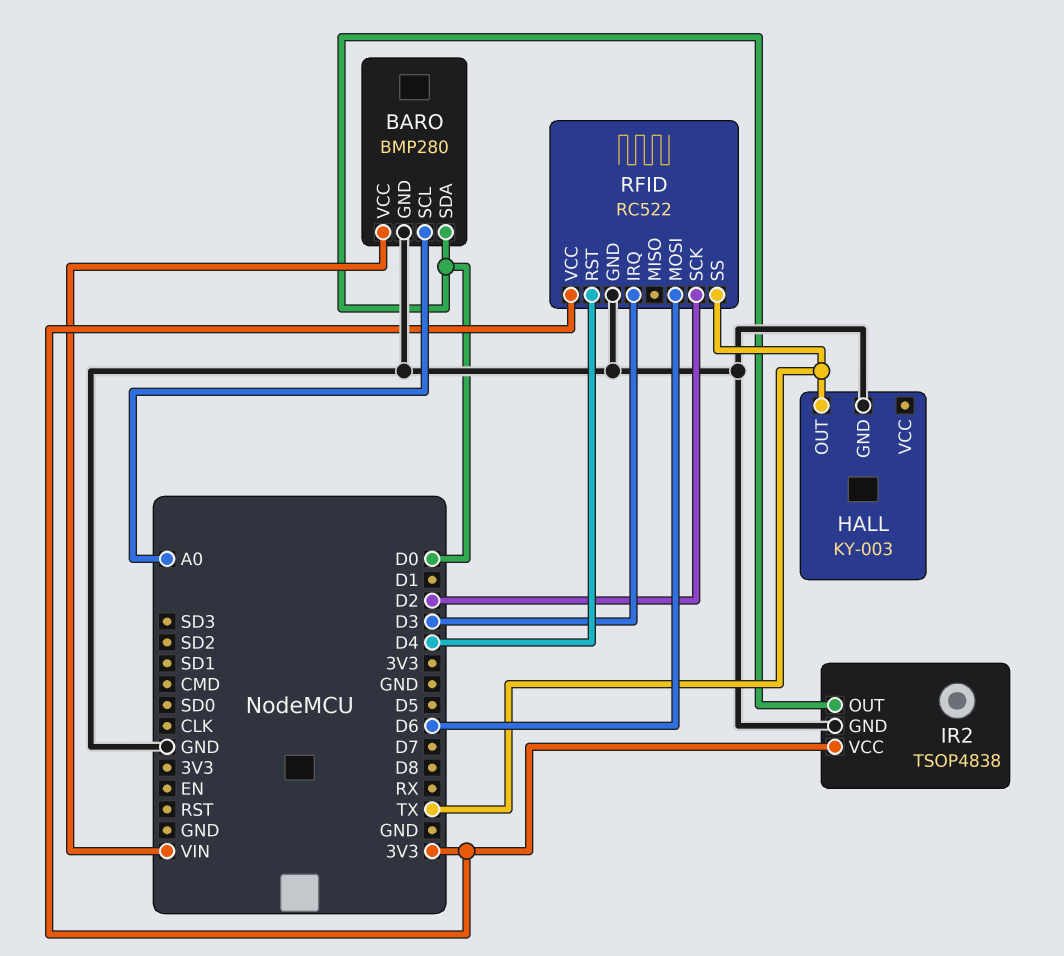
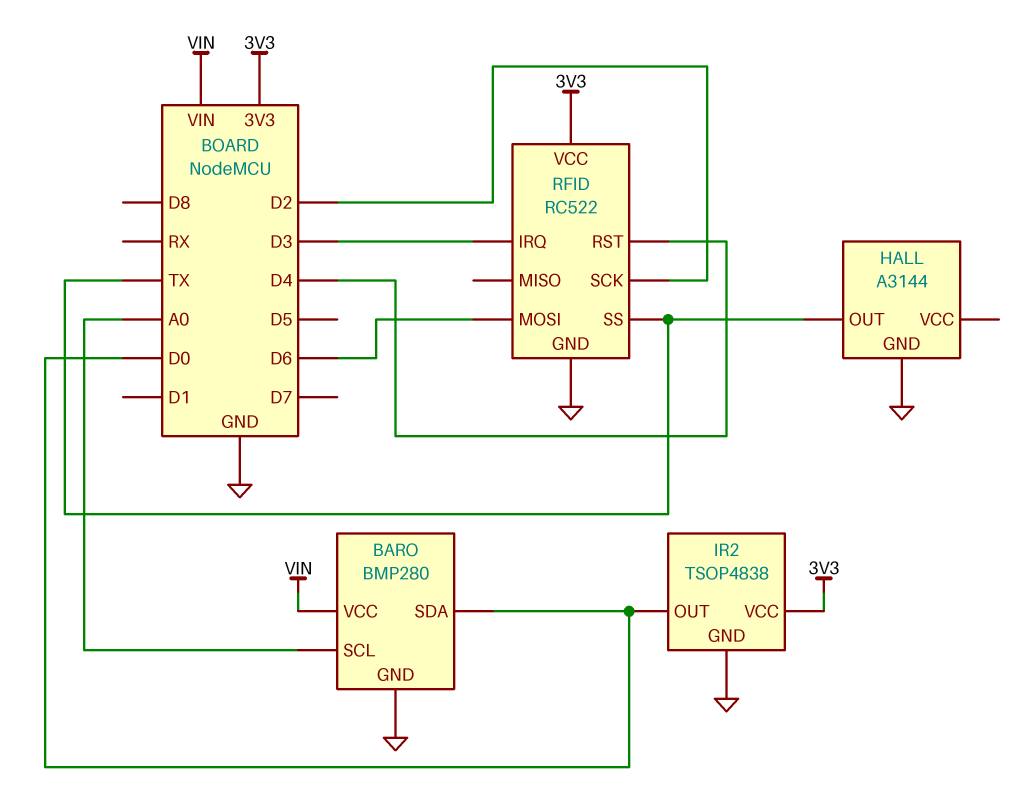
HALL: KY-003 -> A3144

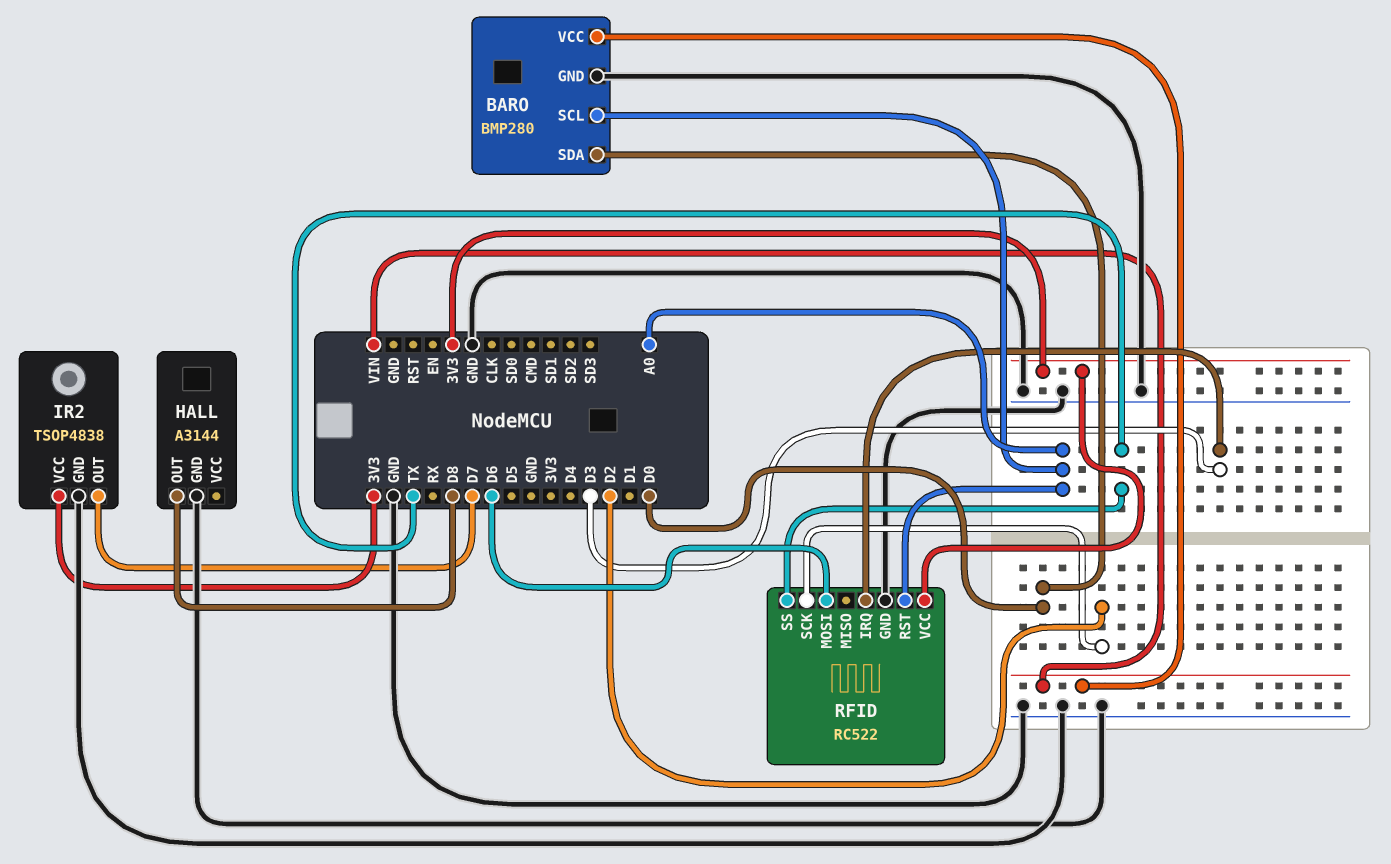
HALL pin OUT: TX -> D8
IR2 pin OUT: D0 -> D7
RFID pin RST: D4 -> A0

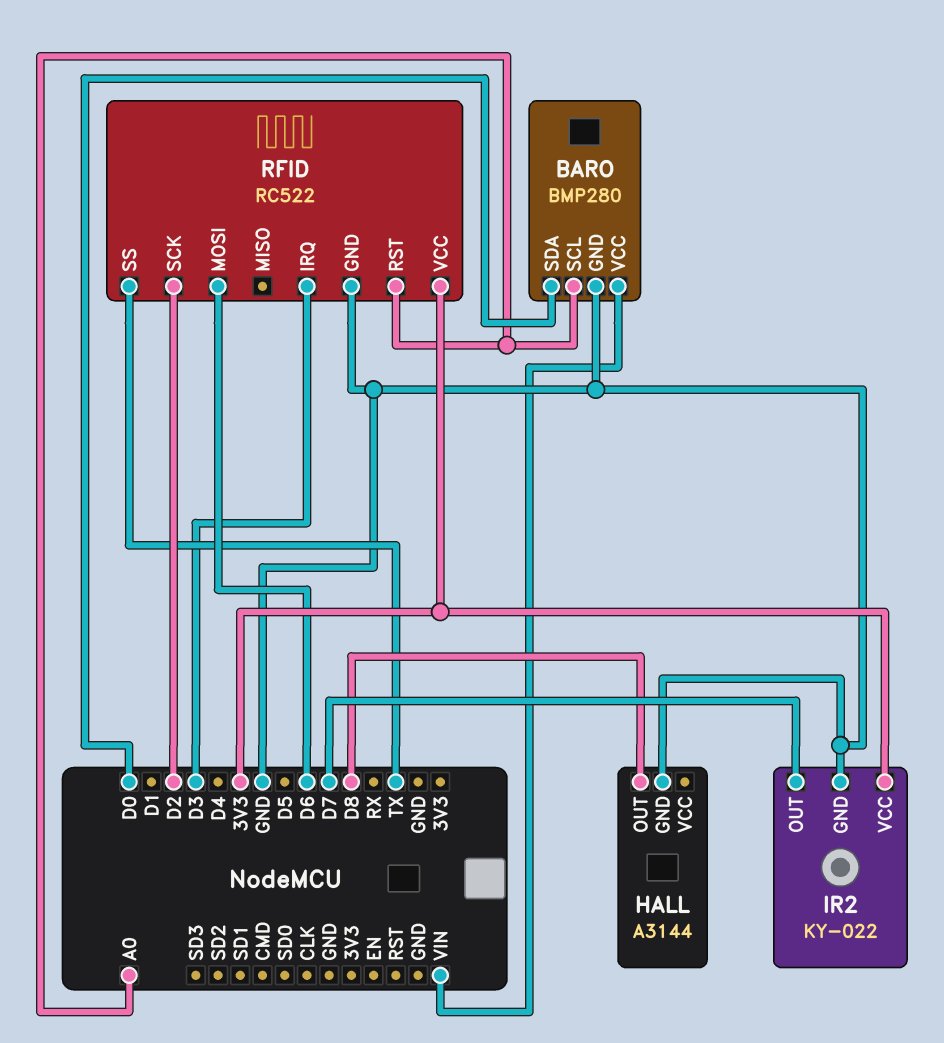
IR2: TSOP4838 -> KY-022

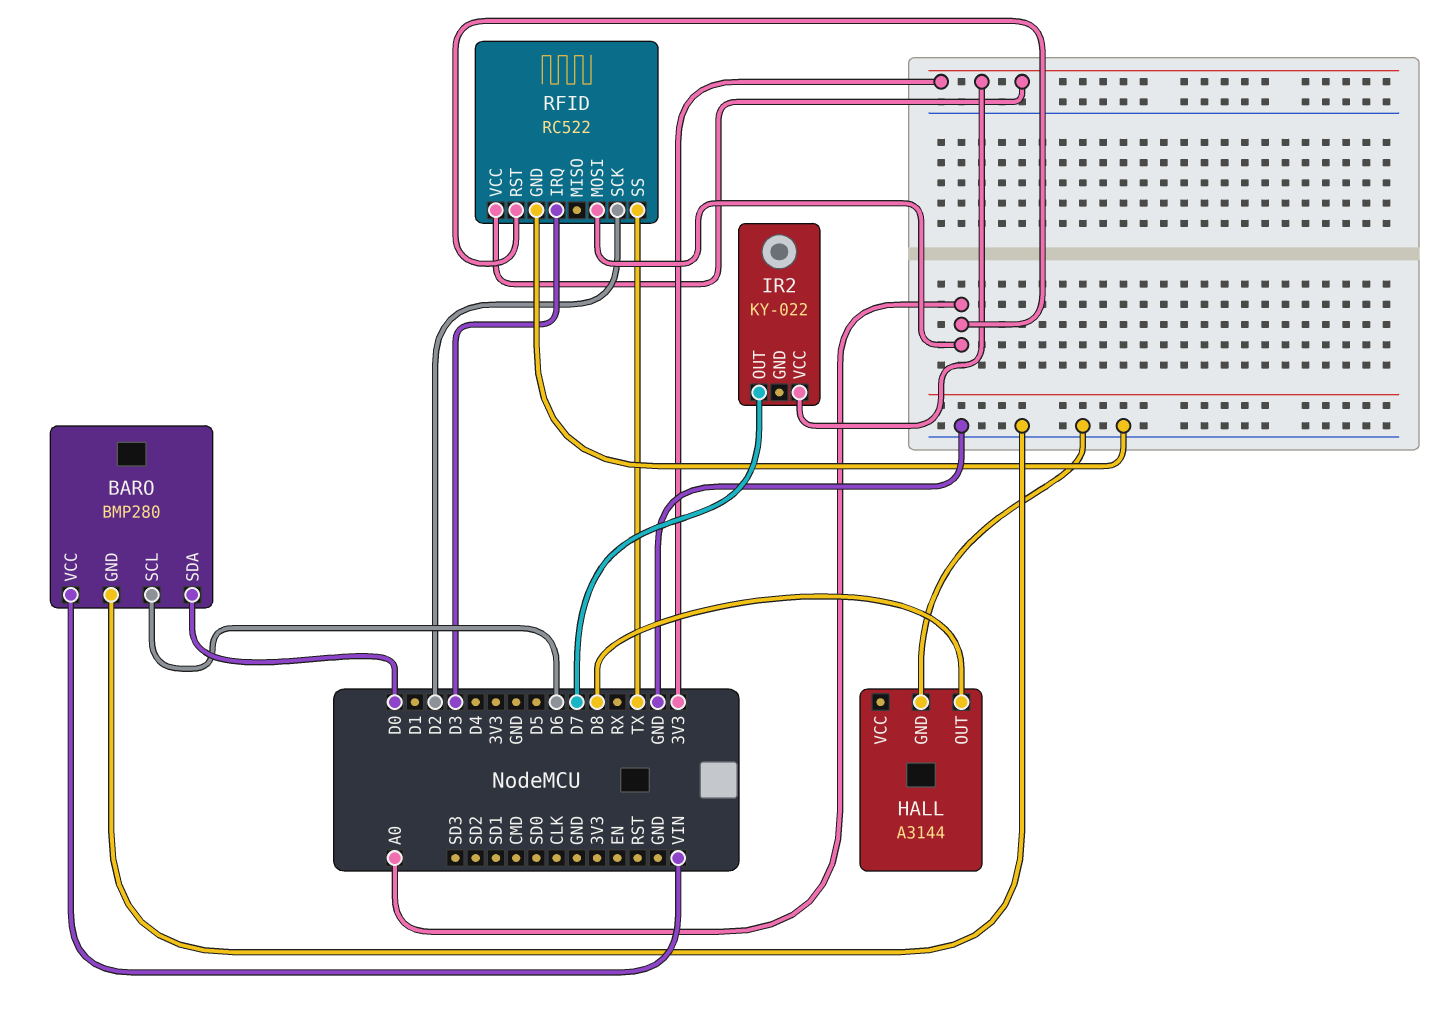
BARO pin SCL: A0 -> D6
IR2 pin GND: GND -> none
RFID pin MOSI: D6 -> A0

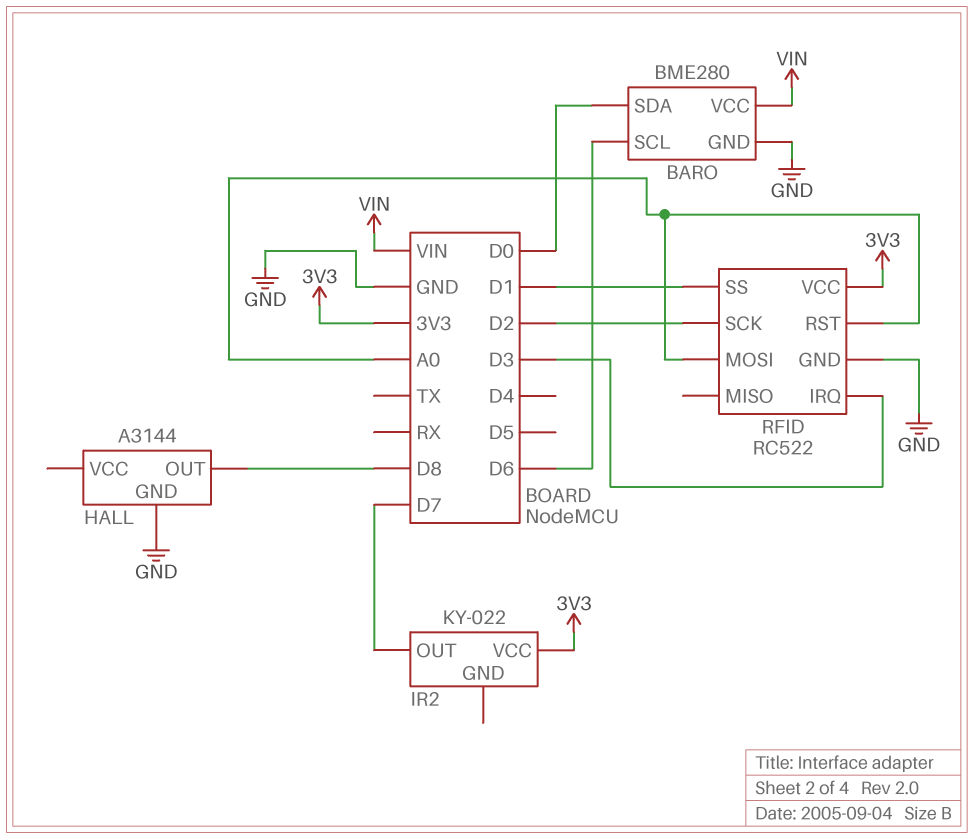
BARO: BMP280 -> BME280
RFID pin SS: TX -> D1

